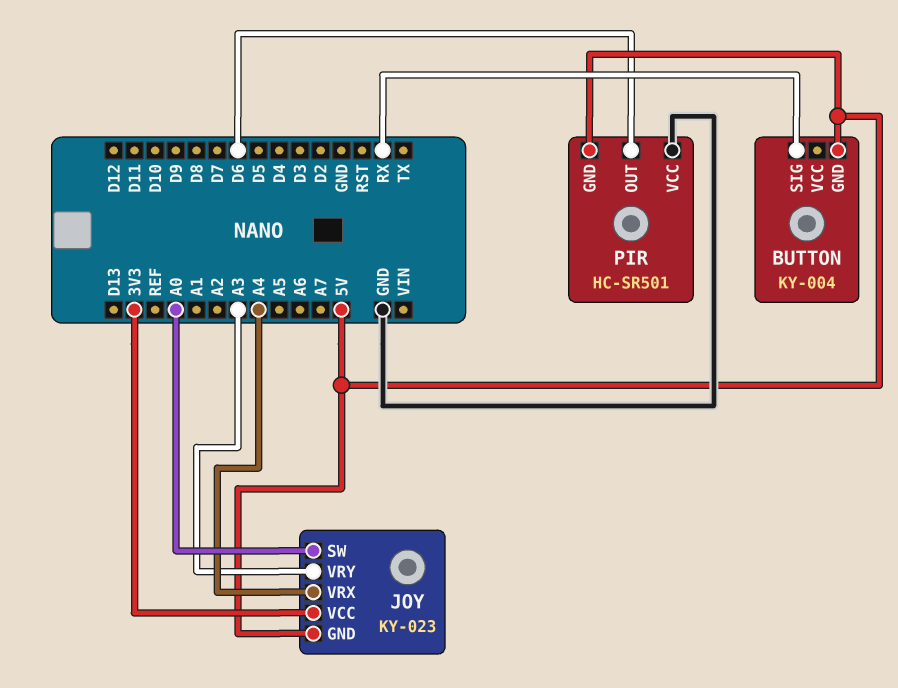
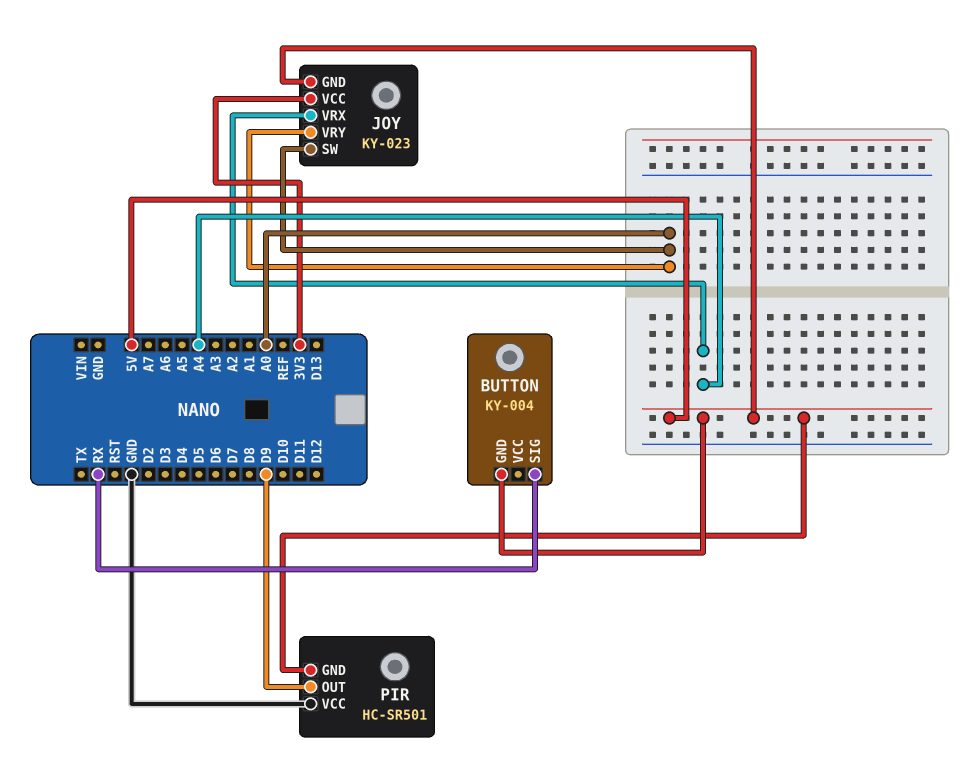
JOY pin VRY: A3 -> A0
PIR pin OUT: D6 -> D9

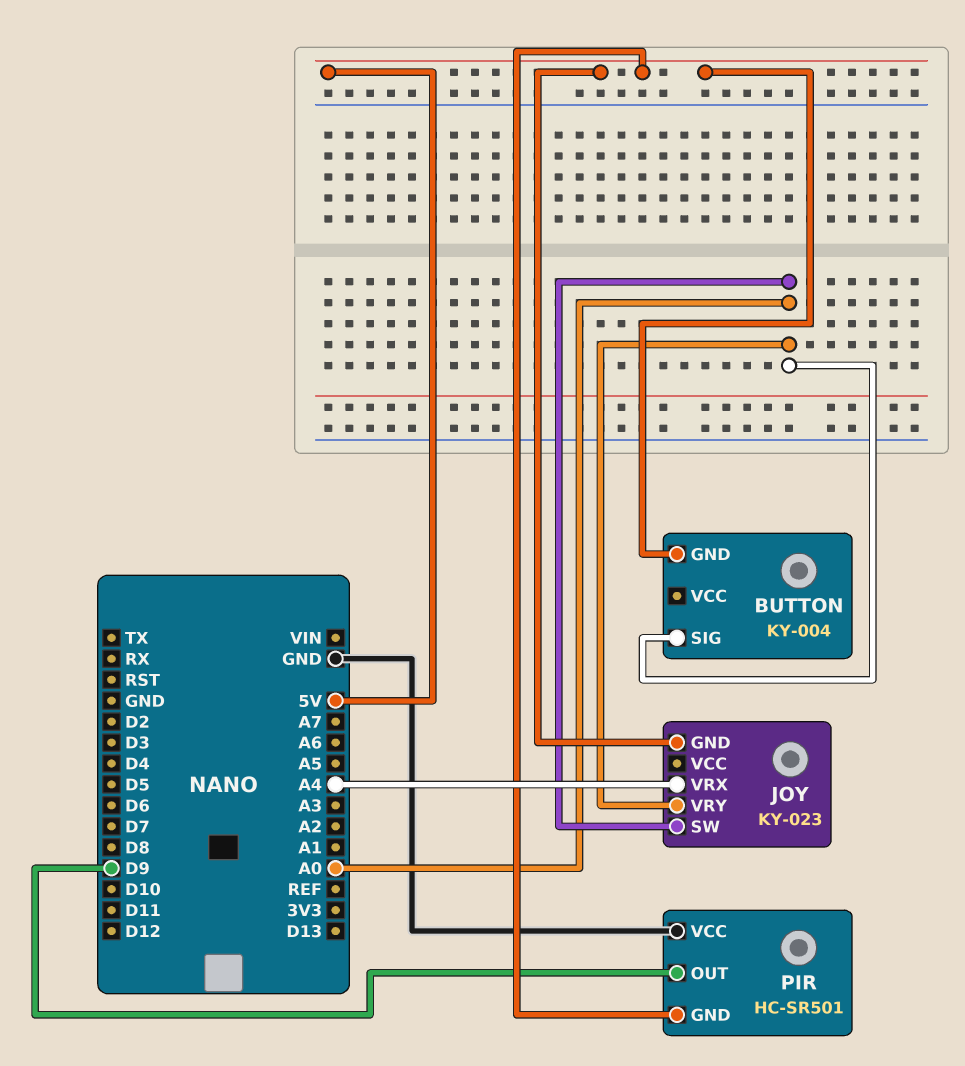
BUTTON pin SIG: RX -> A0
JOY pin VCC: 3V3 -> none

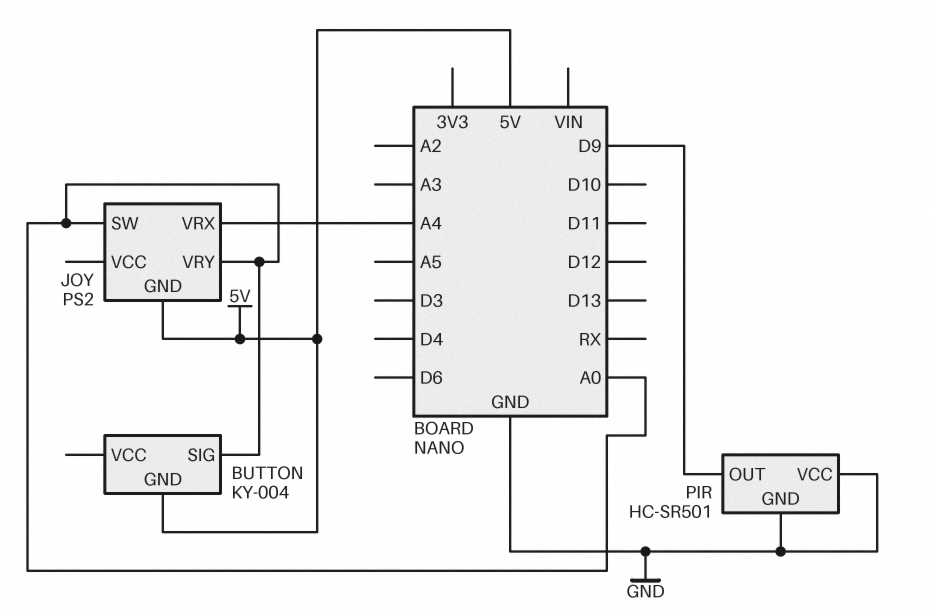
JOY: KY-023 -> PS2
PIR pin GND: 5V -> GND

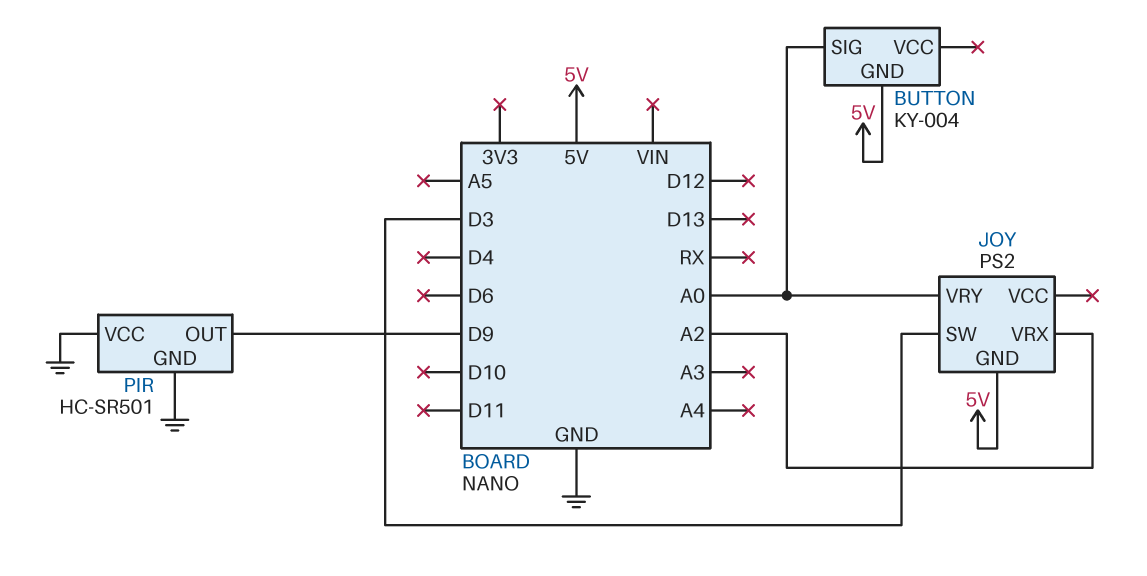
JOY pin SW: A0 -> D3
JOY pin VRX: A4 -> A2

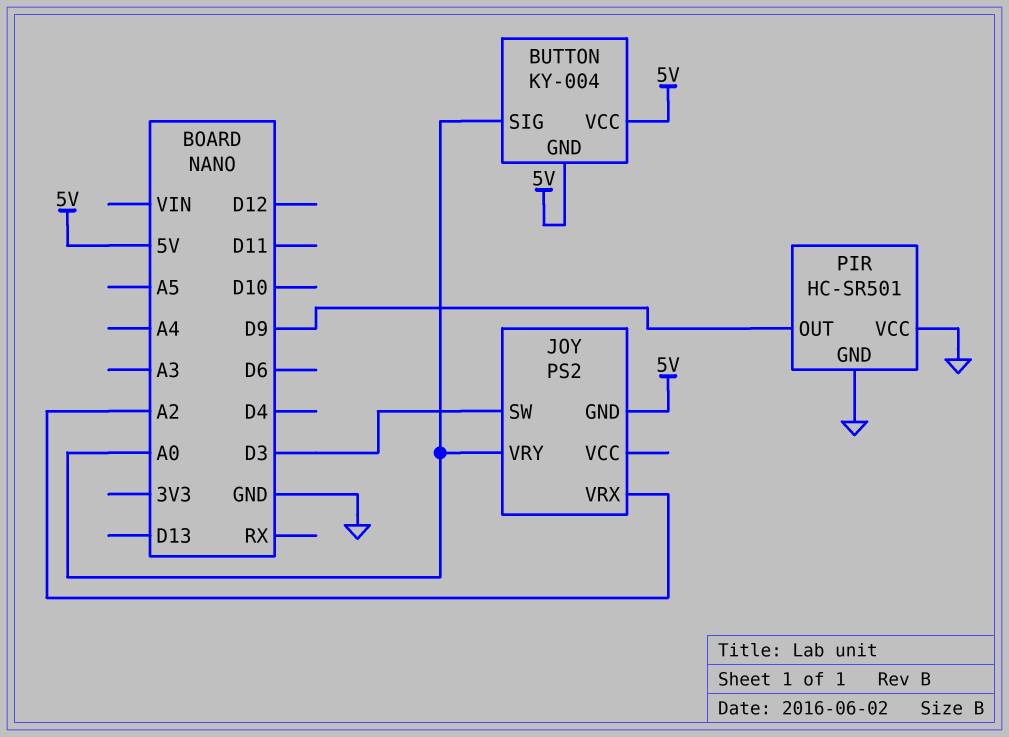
BUTTON pin VCC: none -> 5V

